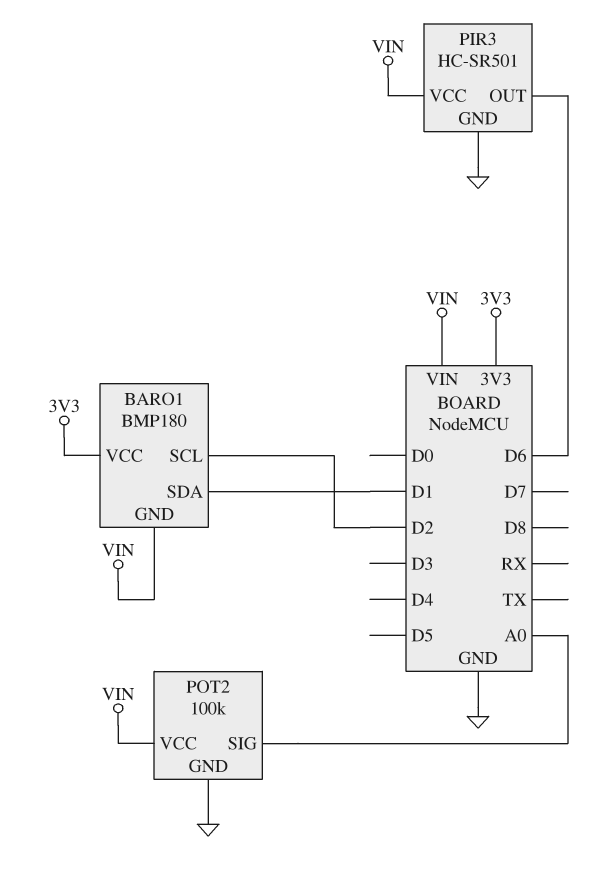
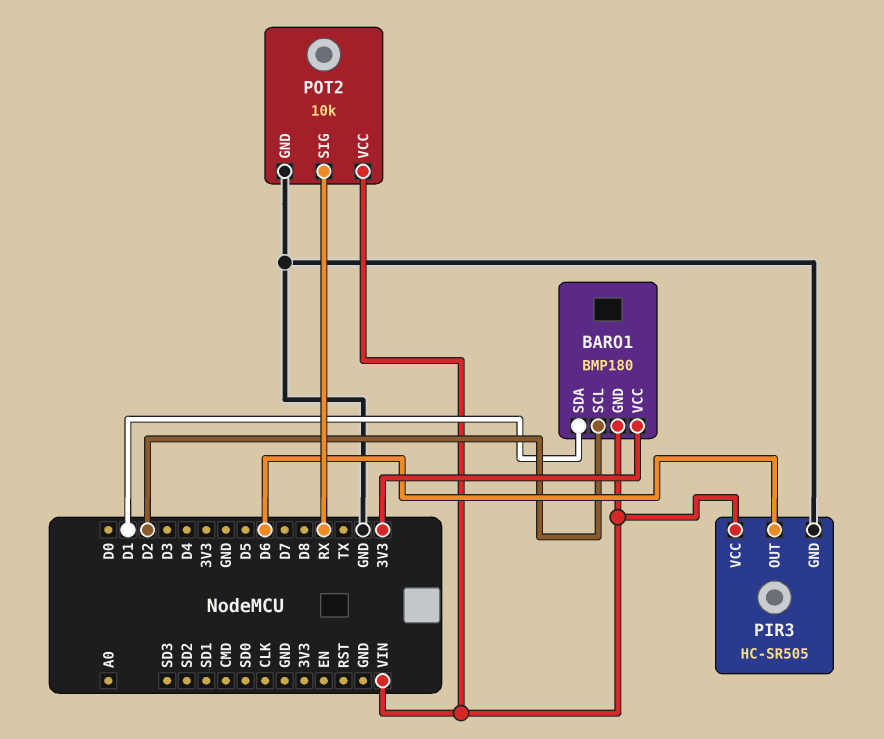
PIR3: HC-SR501 -> HC-SR505
POT2: 100k -> 10k
POT2 pin SIG: A0 -> RX

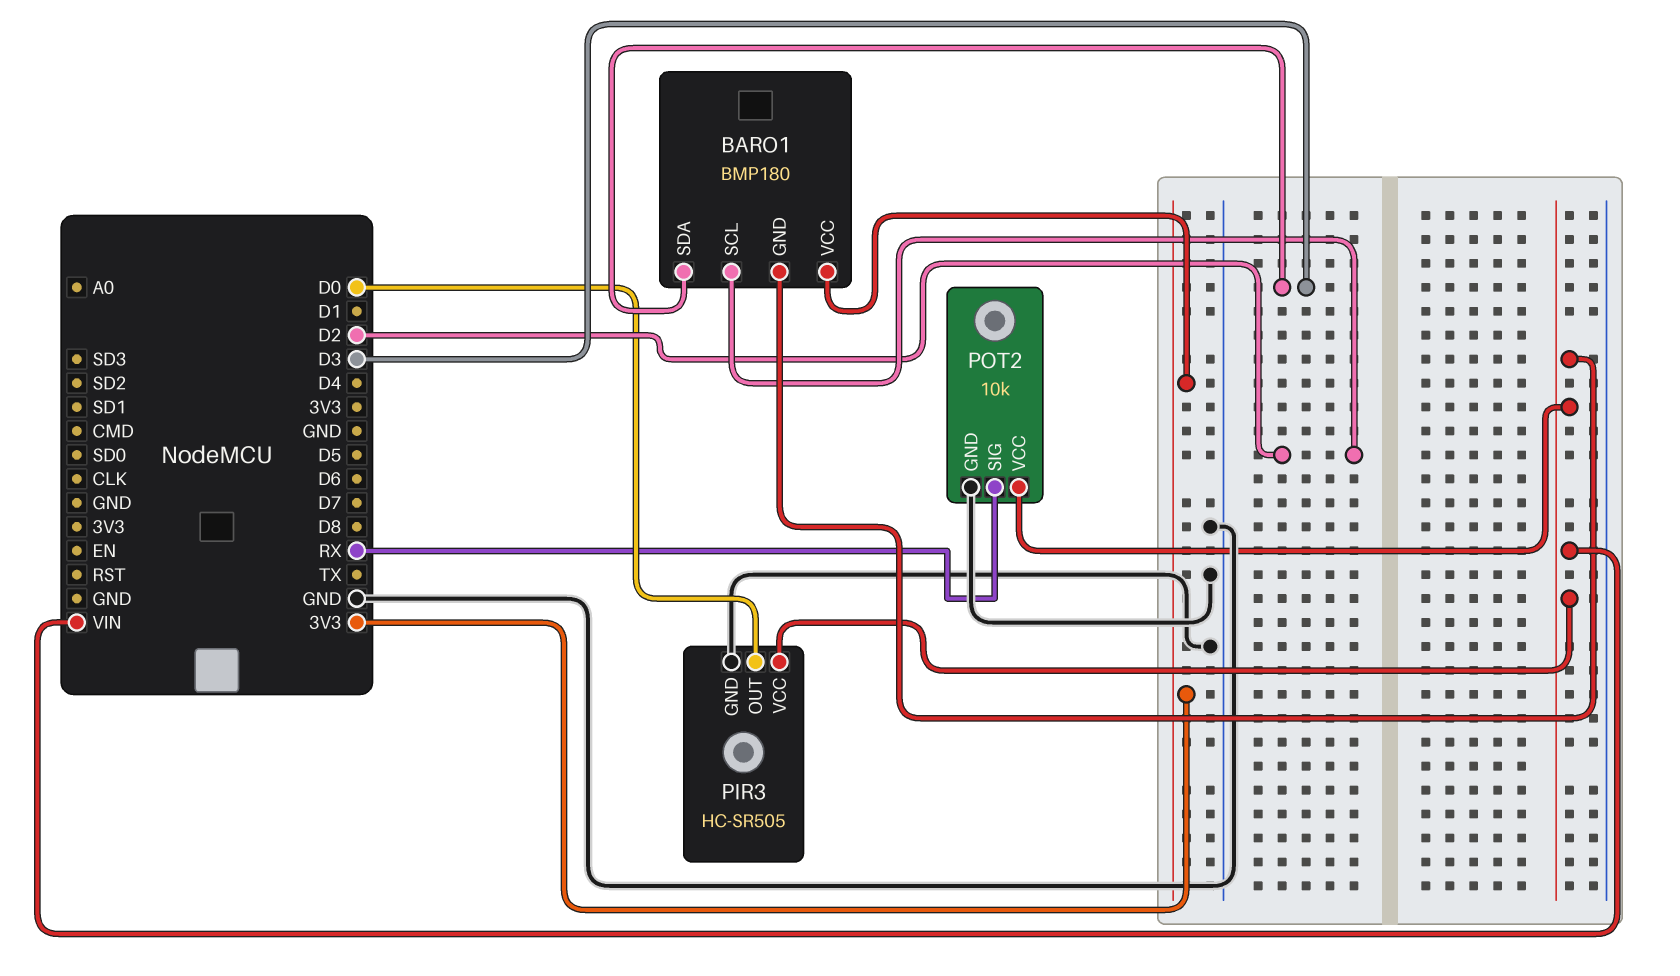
BARO1 pin SDA: D1 -> D3
PIR3 pin OUT: D6 -> D0

